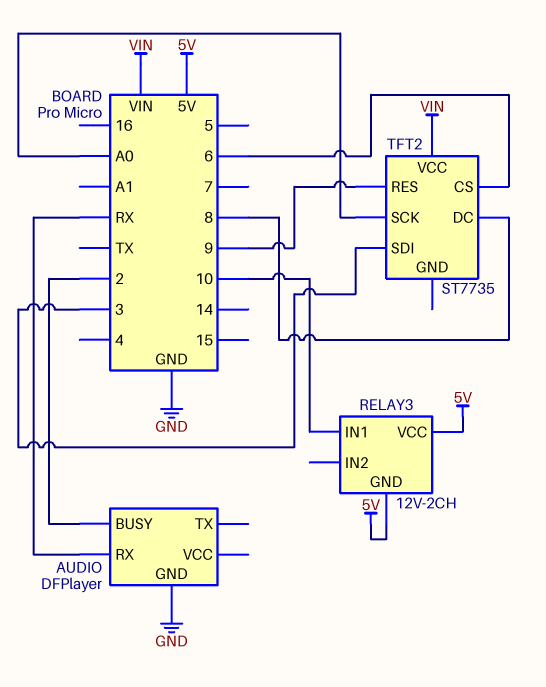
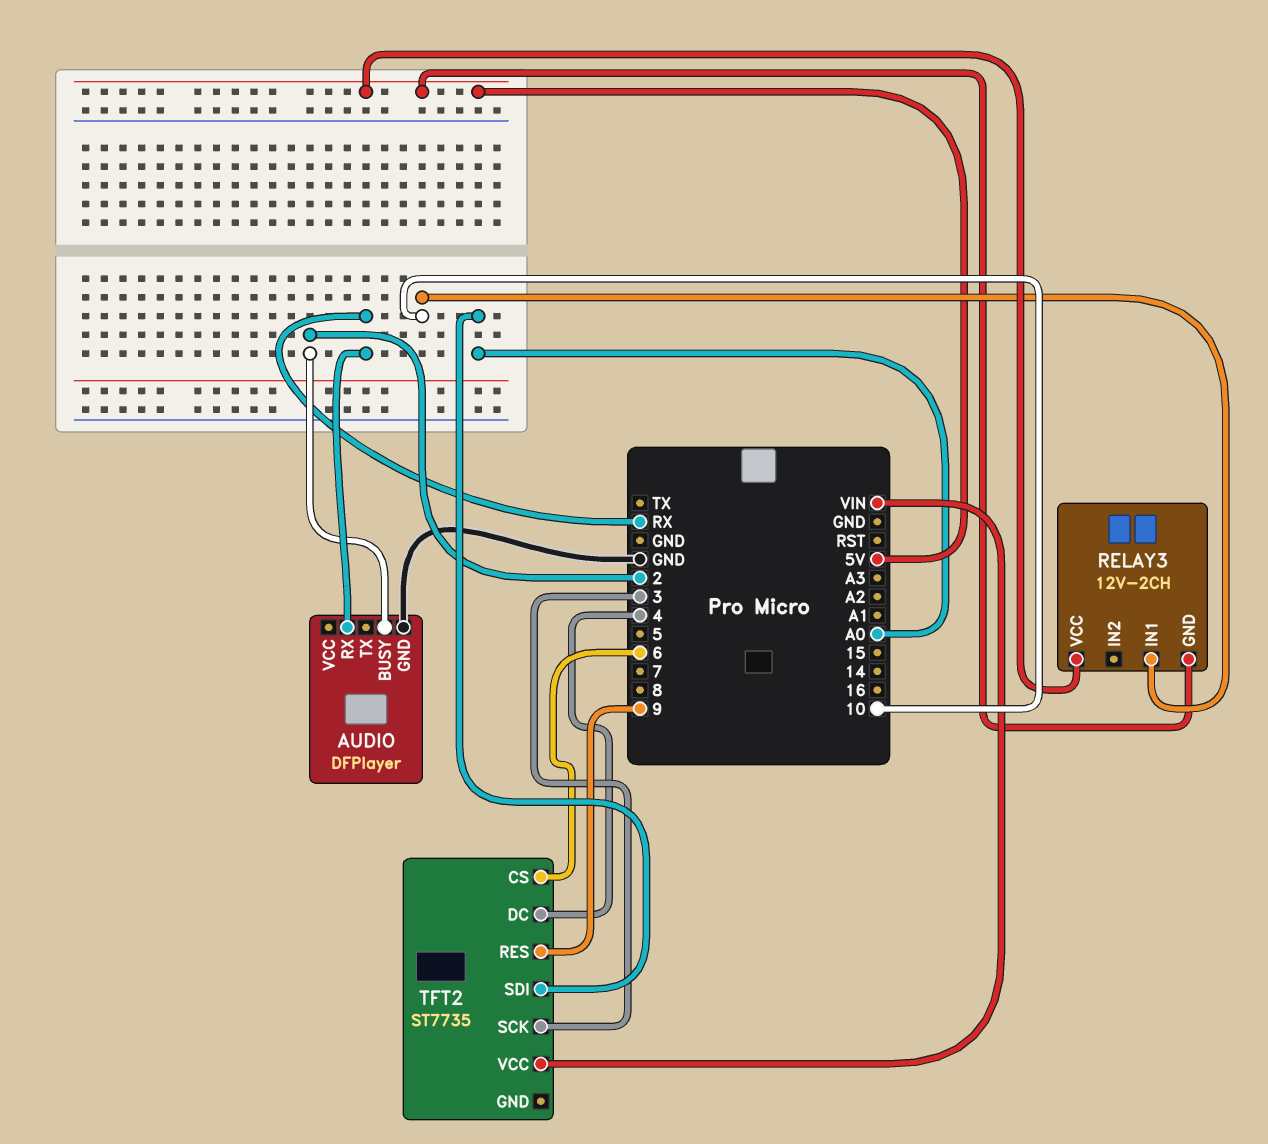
TFT2 pin DC: 8 -> 4
TFT2 pin SCK: A0 -> 3
TFT2 pin SDI: 3 -> A0

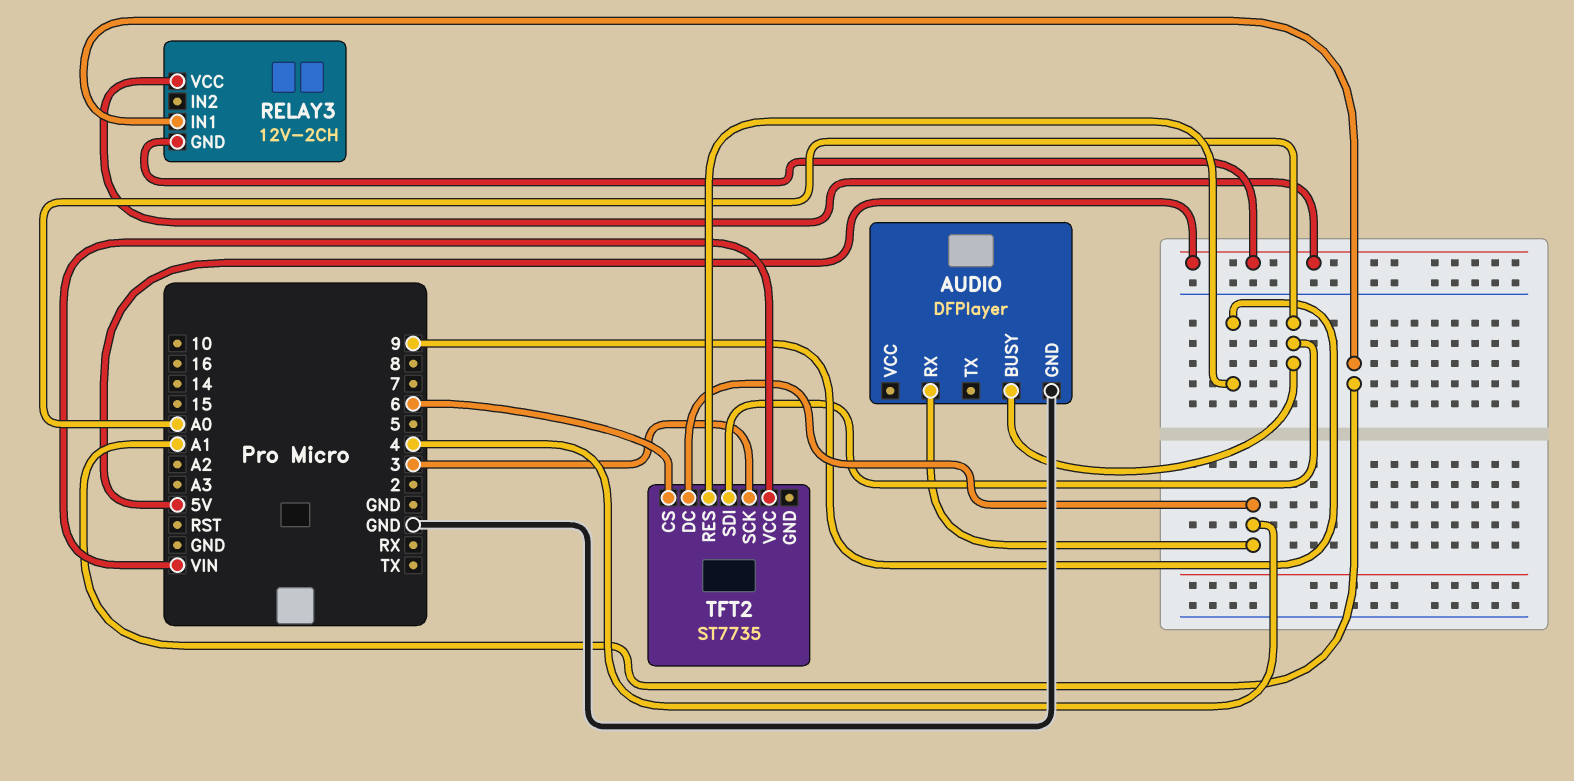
AUDIO pin BUSY: 2 -> A0
AUDIO pin RX: RX -> 4
RELAY3 pin IN1: 10 -> A1

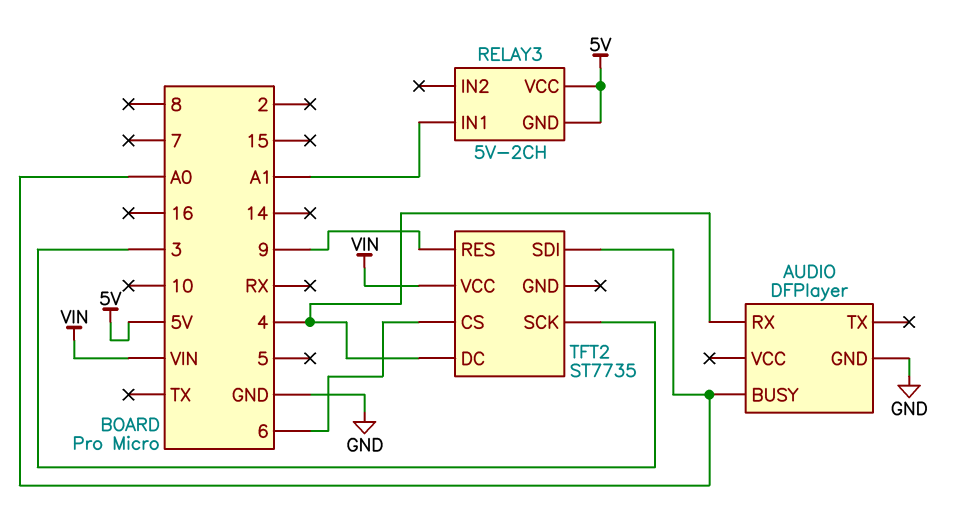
RELAY3: 12V-2CH -> 5V-2CH

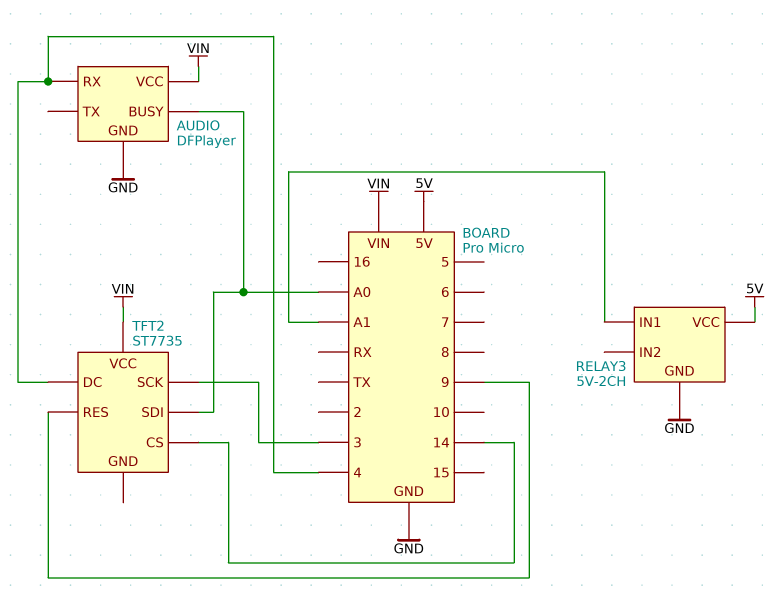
AUDIO pin VCC: none -> VIN
RELAY3 pin GND: 5V -> GND
TFT2 pin CS: 6 -> 14

